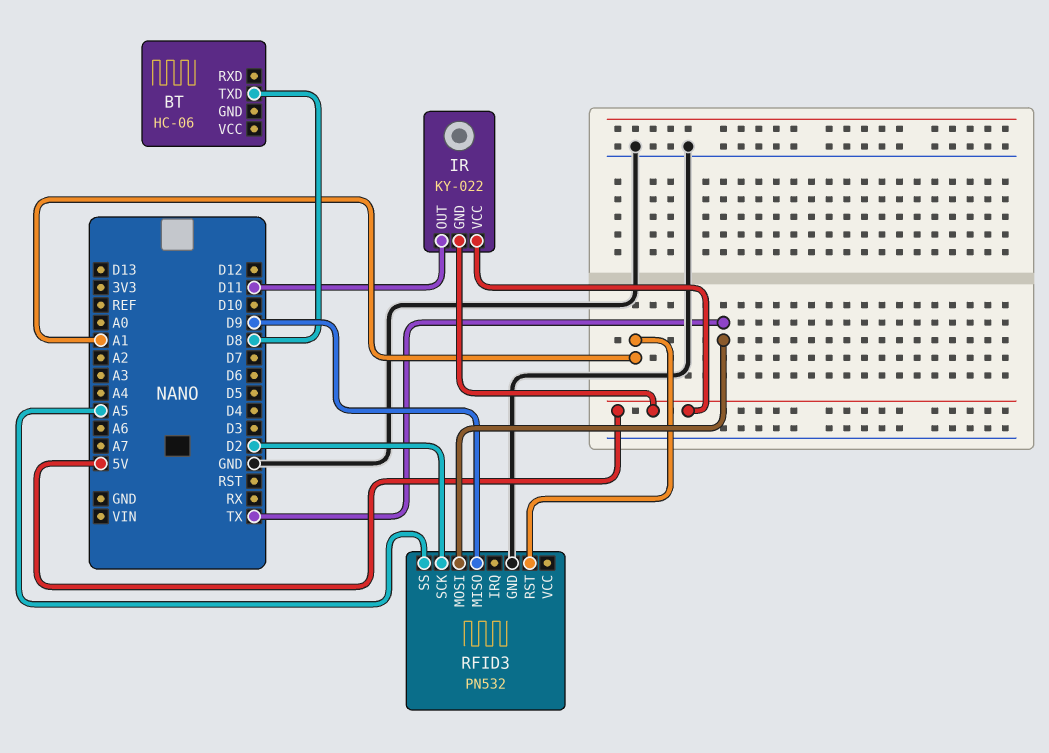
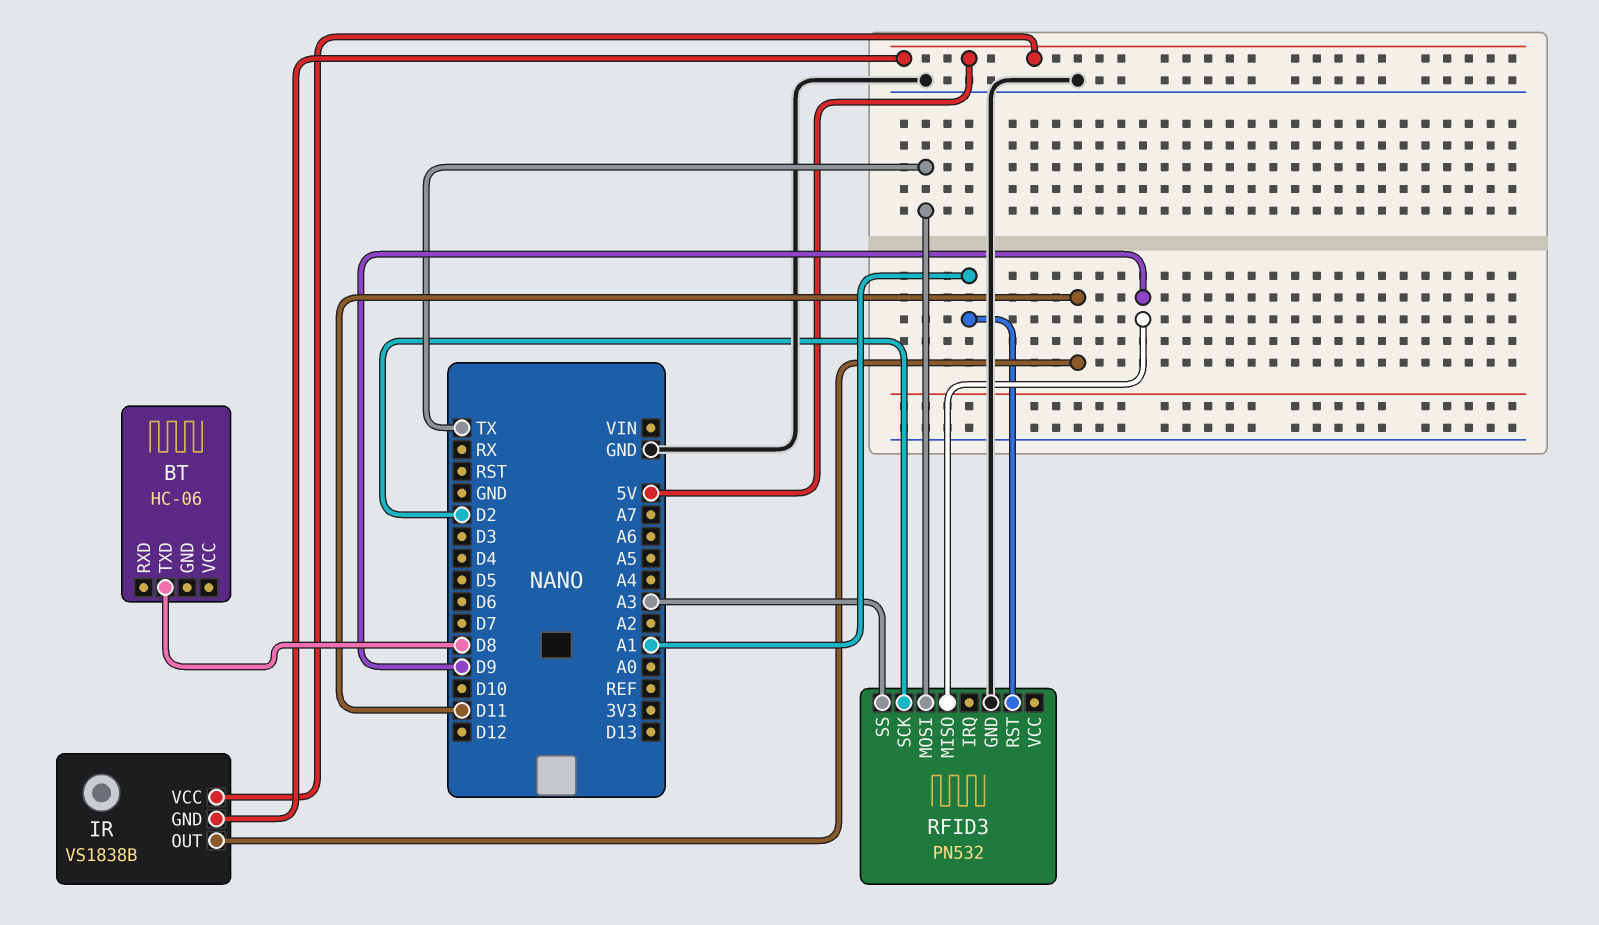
IR: KY-022 -> VS1838B
RFID3 pin SS: A5 -> A3

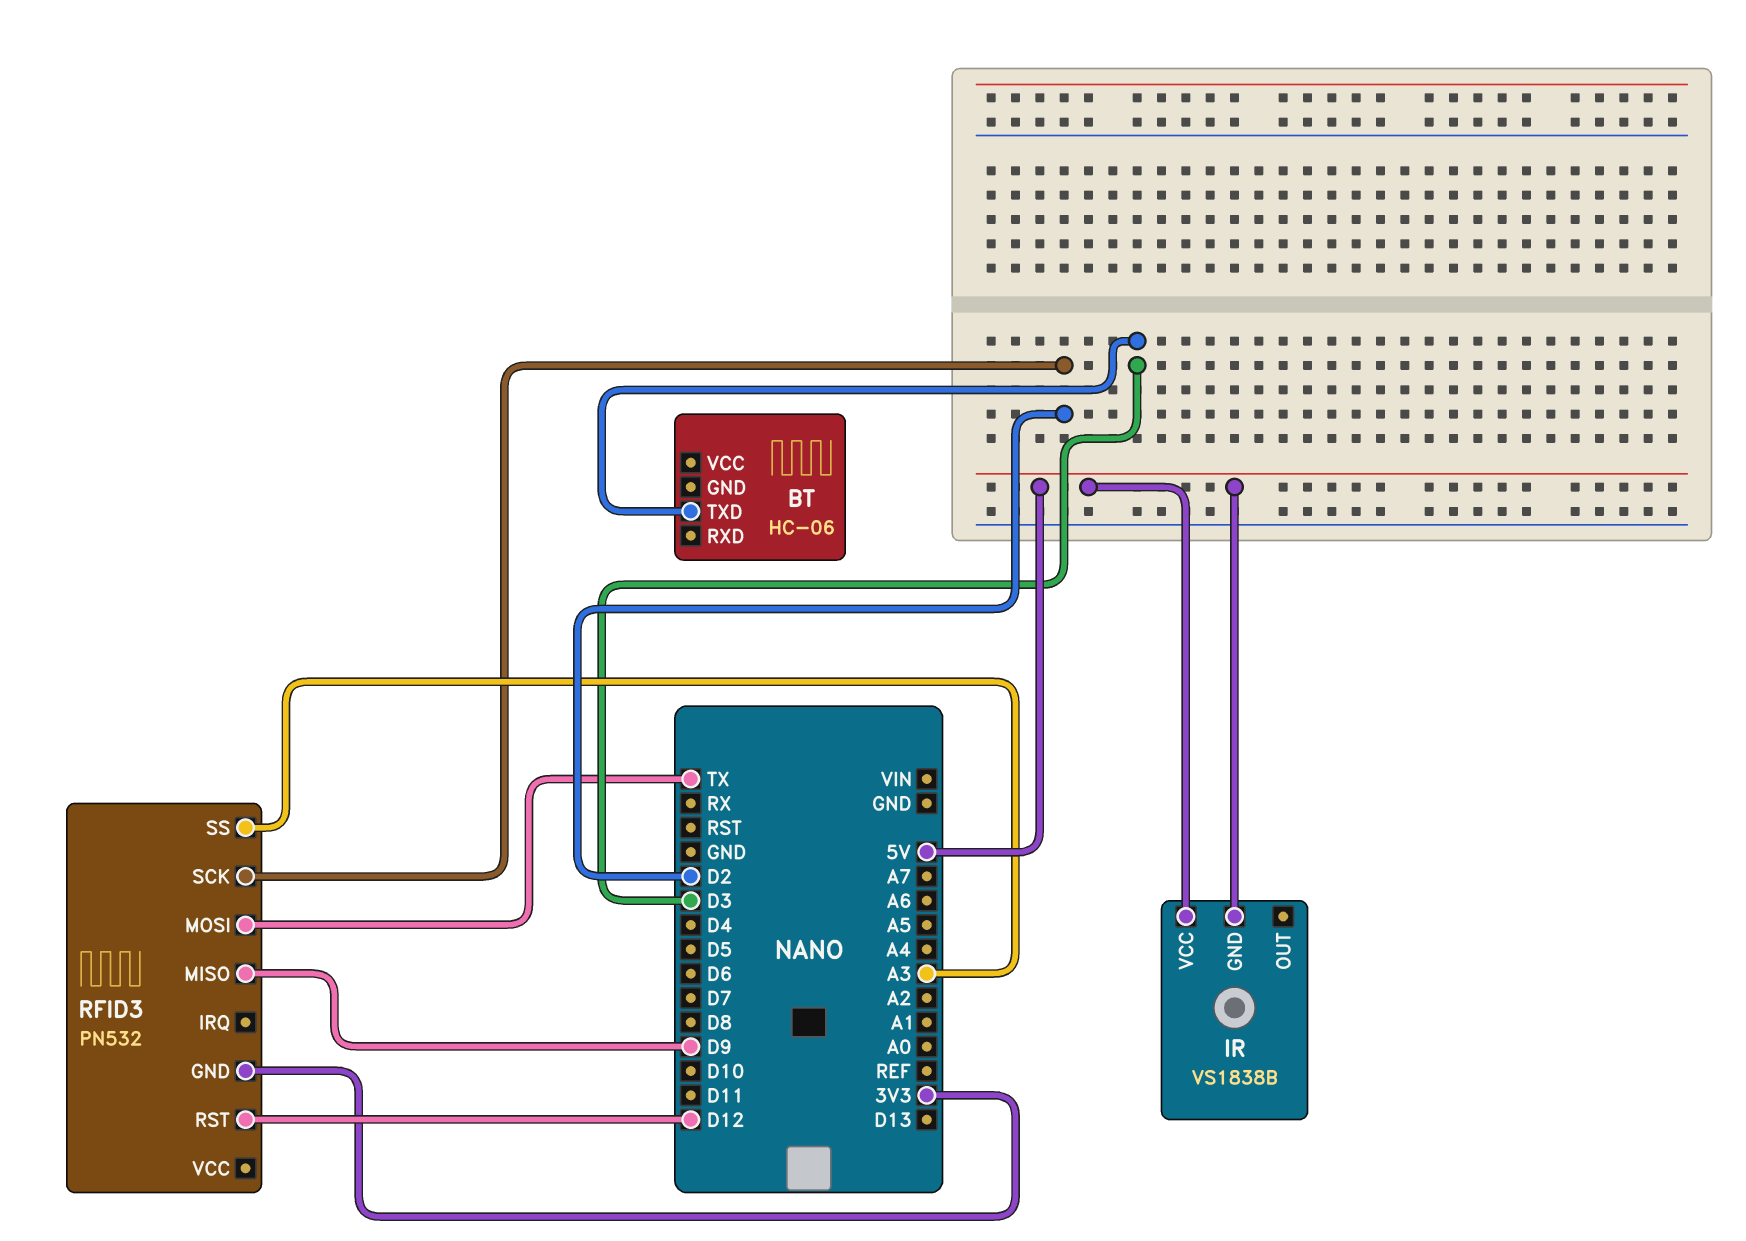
BT pin TXD: D8 -> D3
IR pin OUT: D11 -> none
RFID3 pin GND: GND -> 3V3
RFID3 pin RST: A1 -> D12

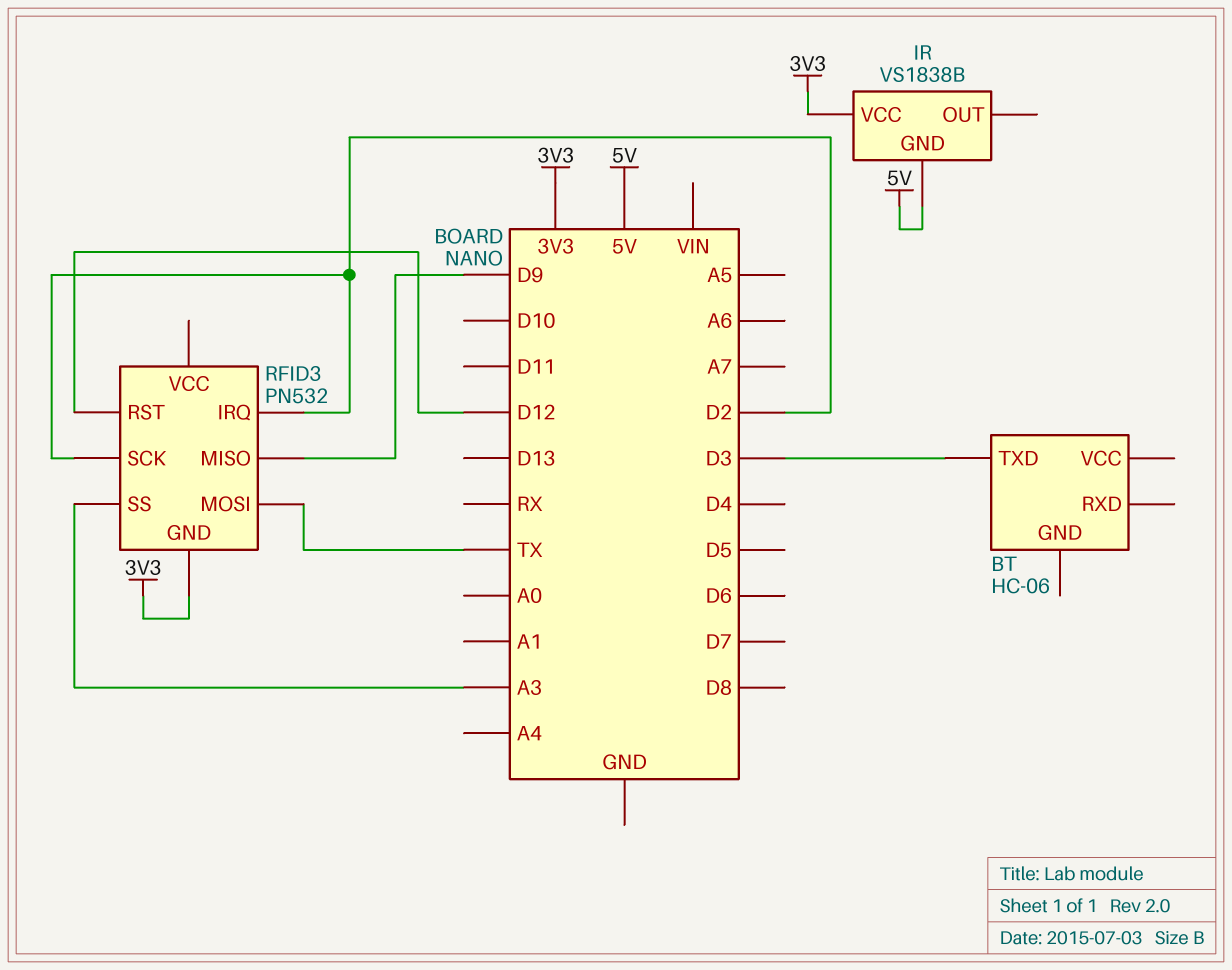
IR pin VCC: 5V -> 3V3
RFID3 pin IRQ: none -> D2

